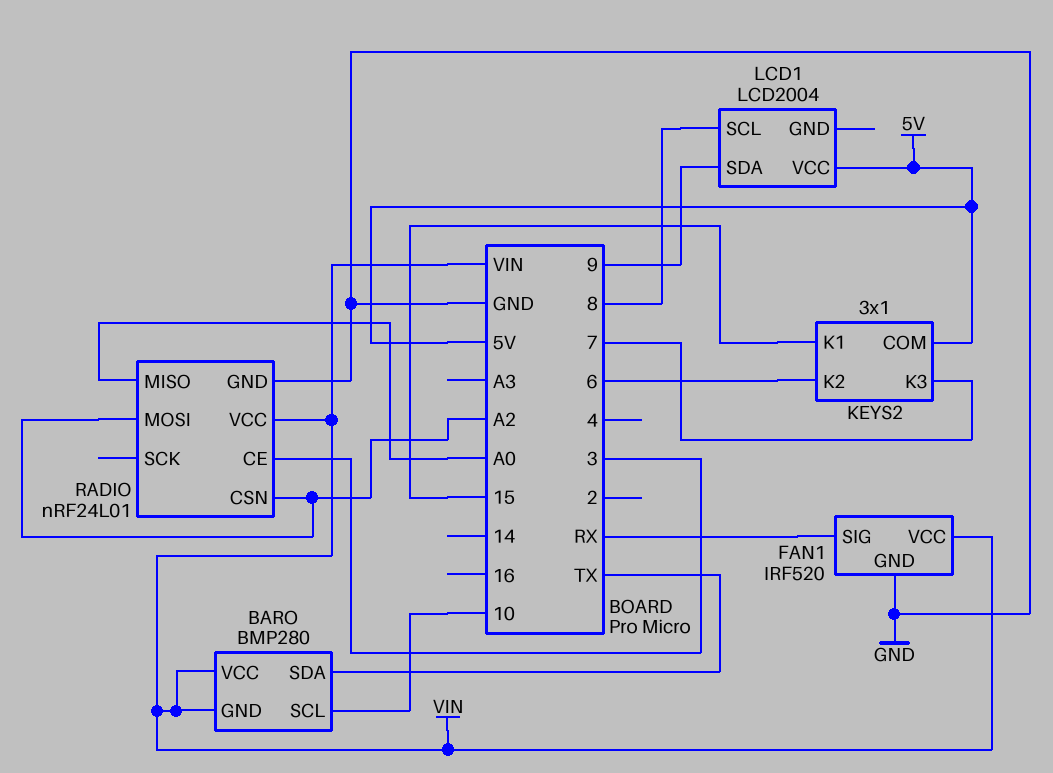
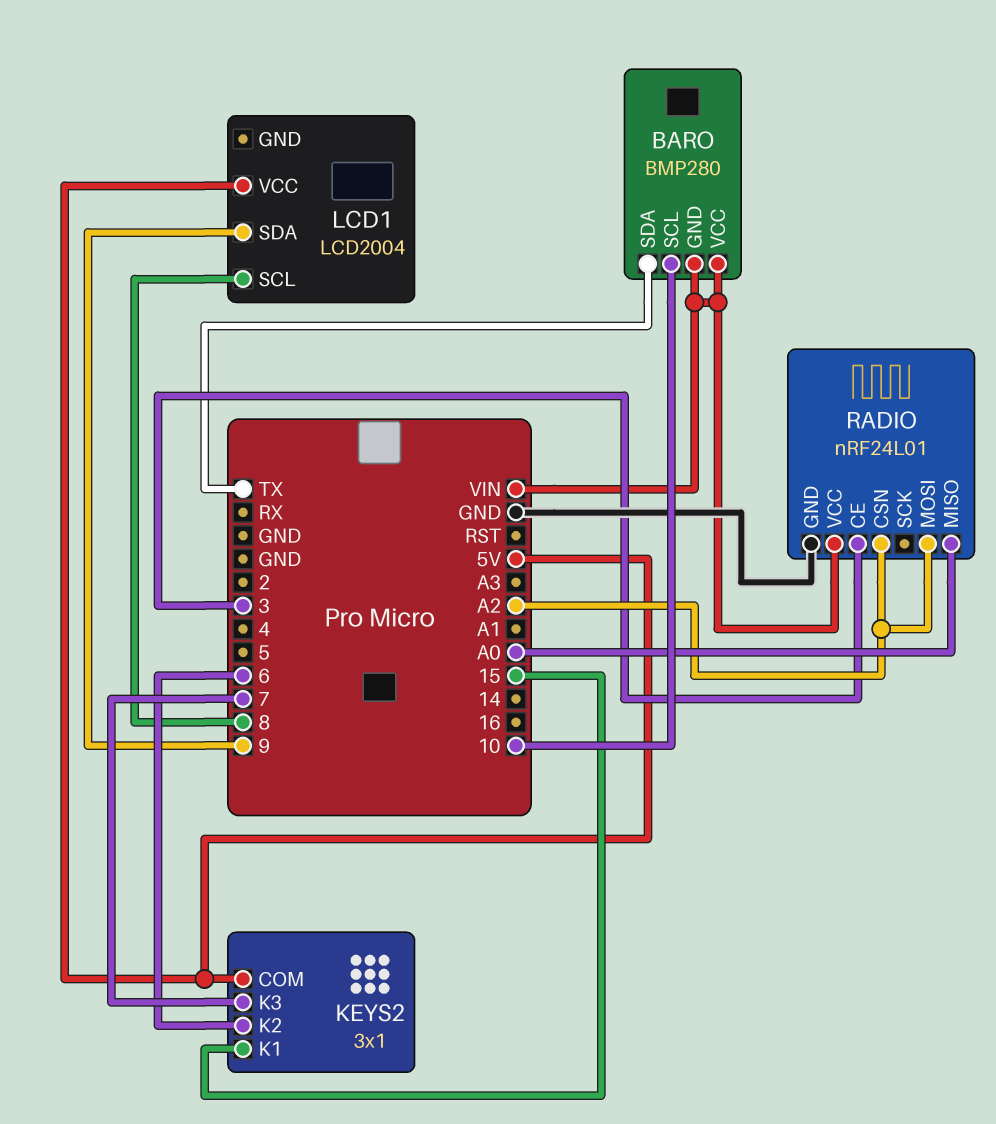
FAN1: IRF520 -> none
FAN1 pin GND: GND -> none
FAN1 pin SIG: RX -> none
FAN1 pin VCC: VIN -> none

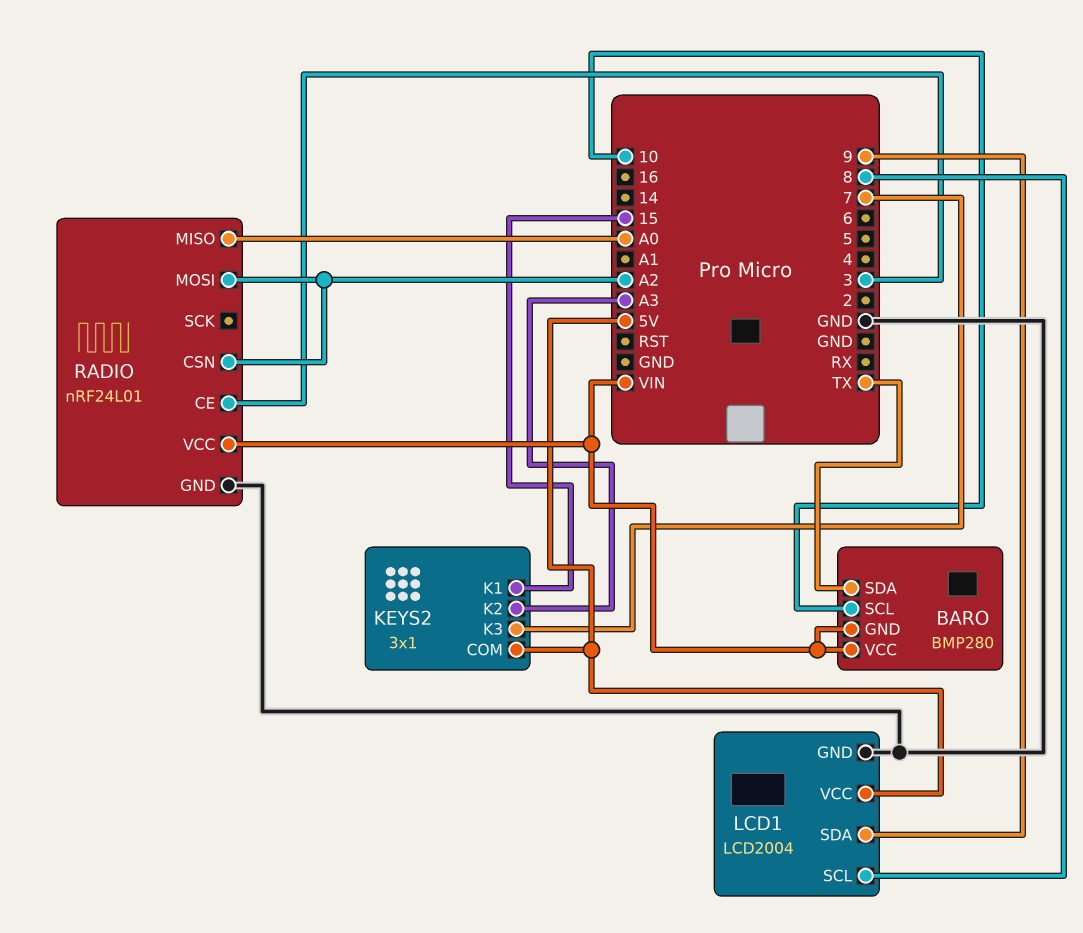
KEYS2 pin K2: 6 -> A3
LCD1 pin GND: none -> GND

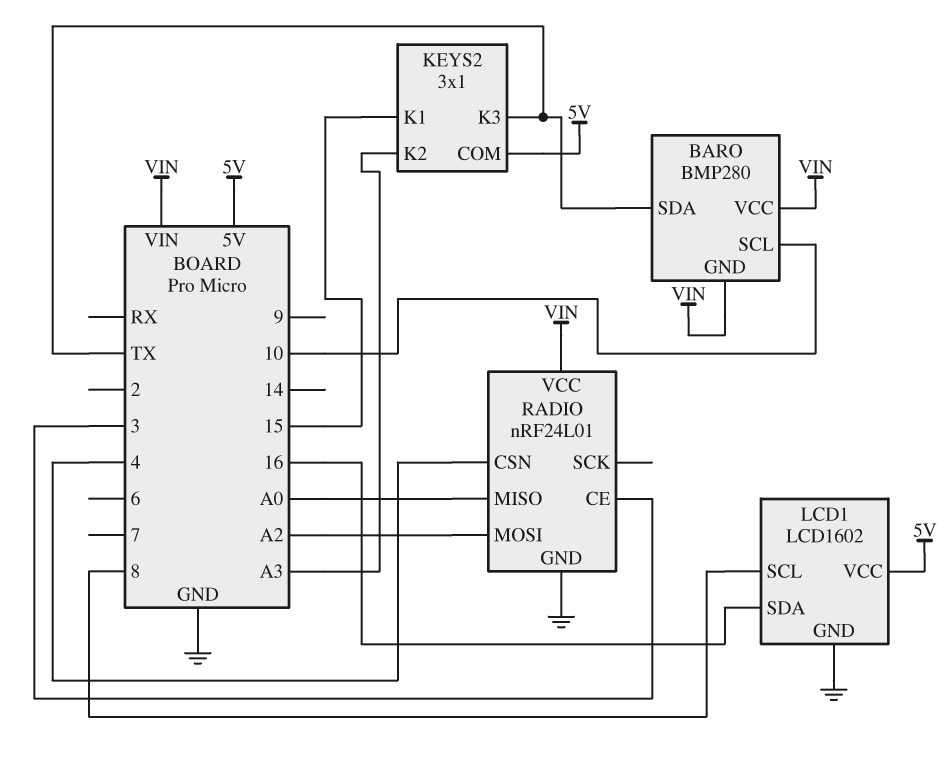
KEYS2 pin K3: 7 -> TX
LCD1: LCD2004 -> LCD1602
LCD1 pin SDA: 9 -> 16
RADIO pin CSN: A2 -> 4

